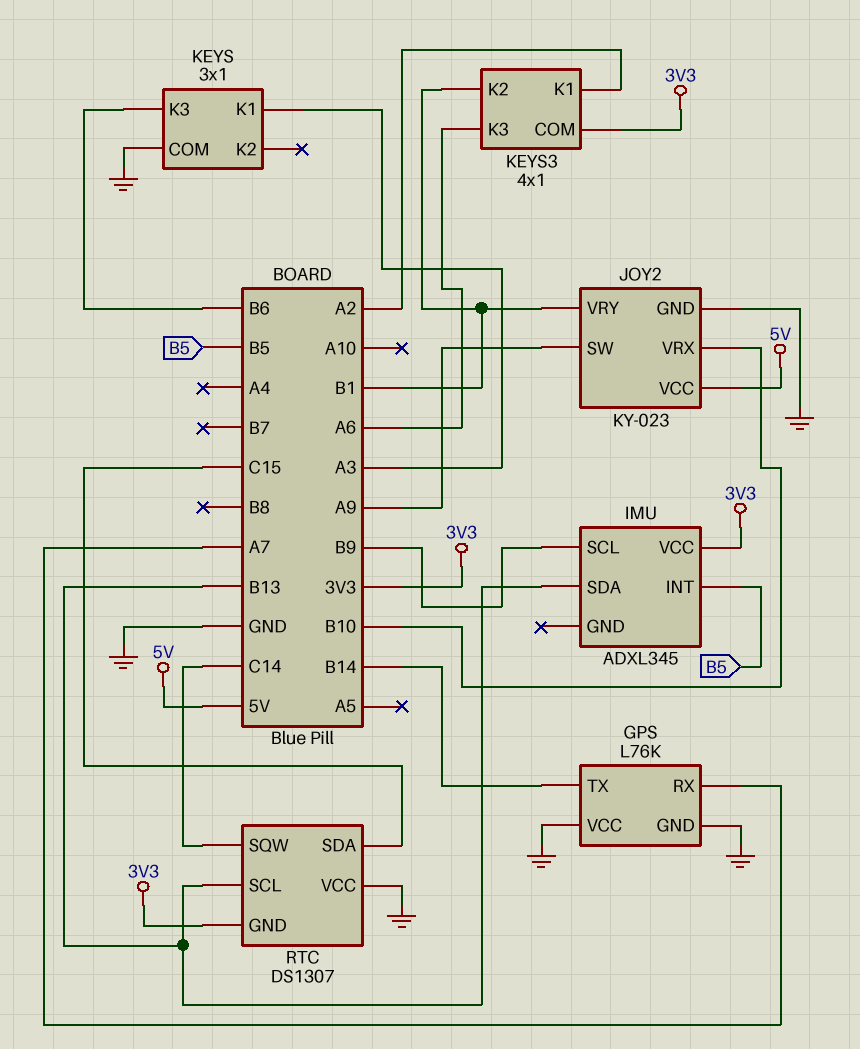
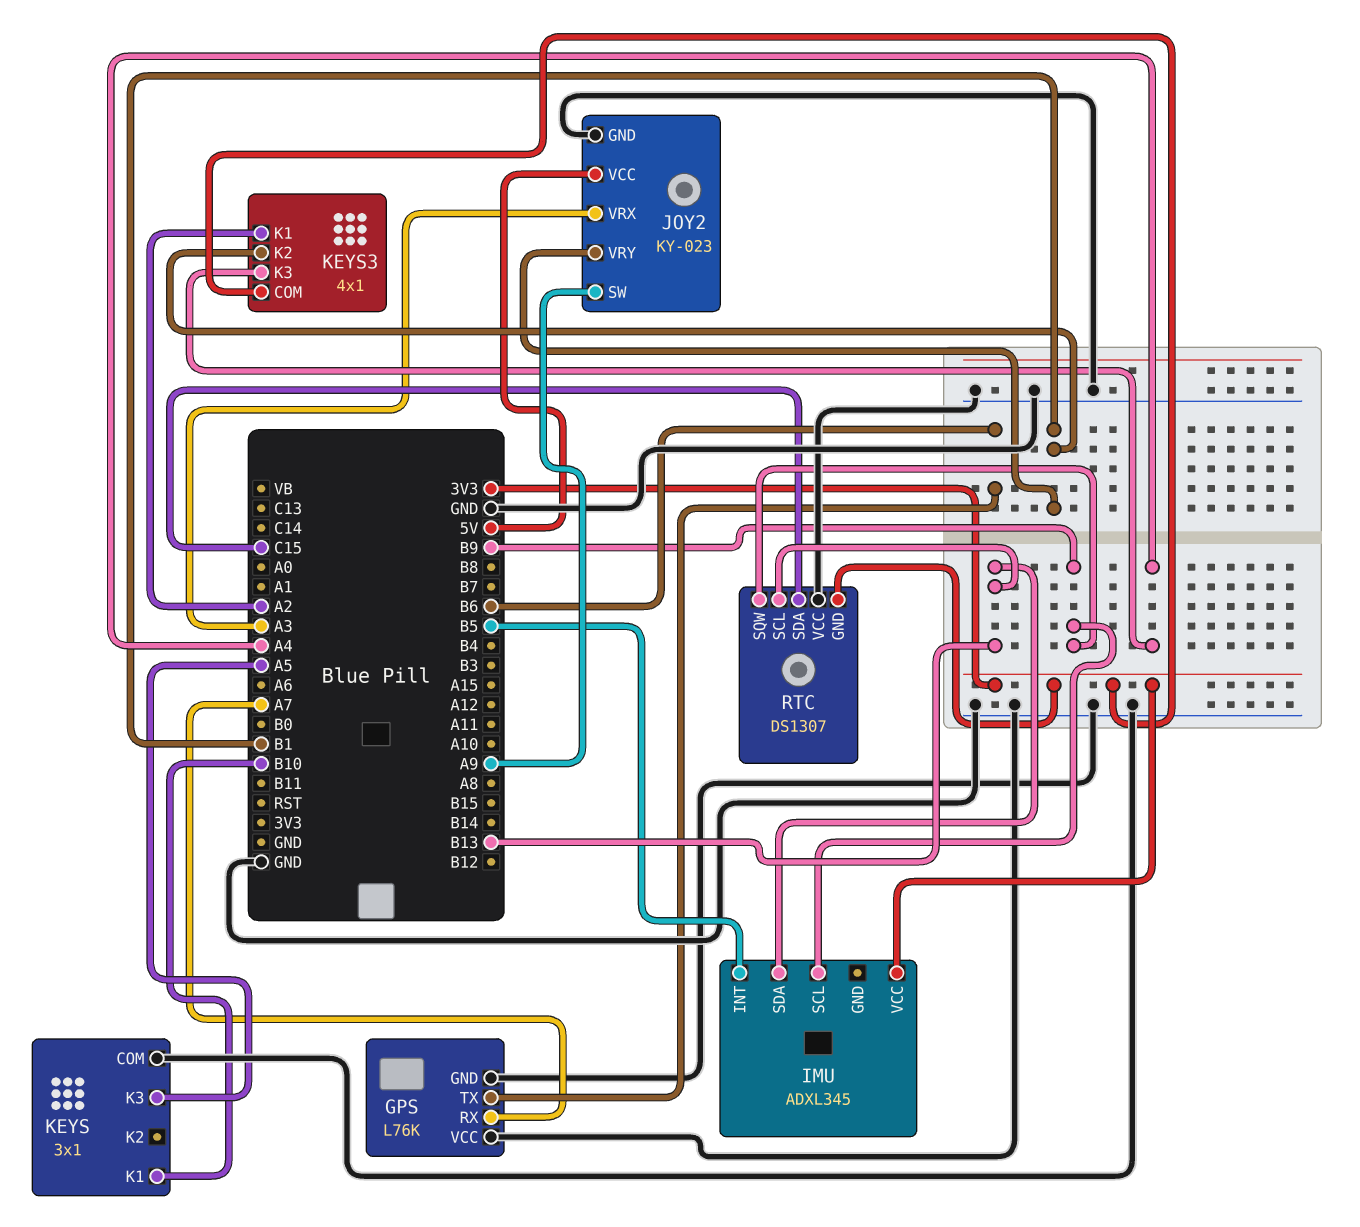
GPS pin TX: B14 -> B6
JOY2 pin VRX: B10 -> A3
KEYS pin K1: A3 -> B10
KEYS pin K3: B6 -> A5
KEYS3 pin K3: A6 -> A4
RTC pin SQW: C14 -> B9

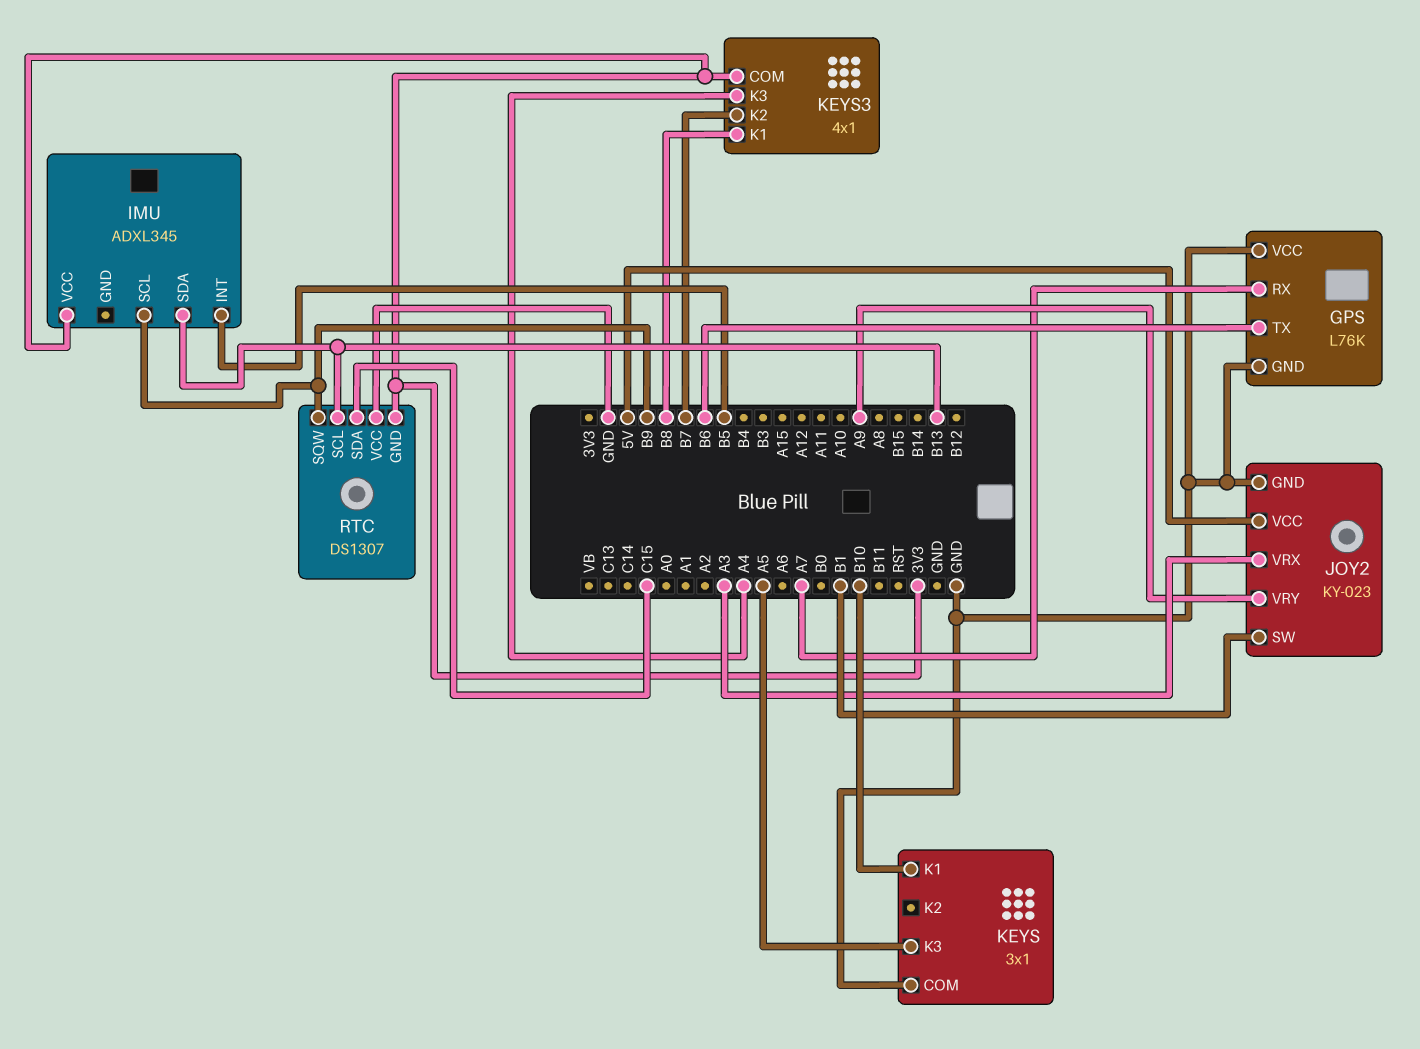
JOY2 pin SW: A9 -> B1
JOY2 pin VRY: B1 -> A9
KEYS3 pin K1: A2 -> B8
KEYS3 pin K2: B1 -> B7

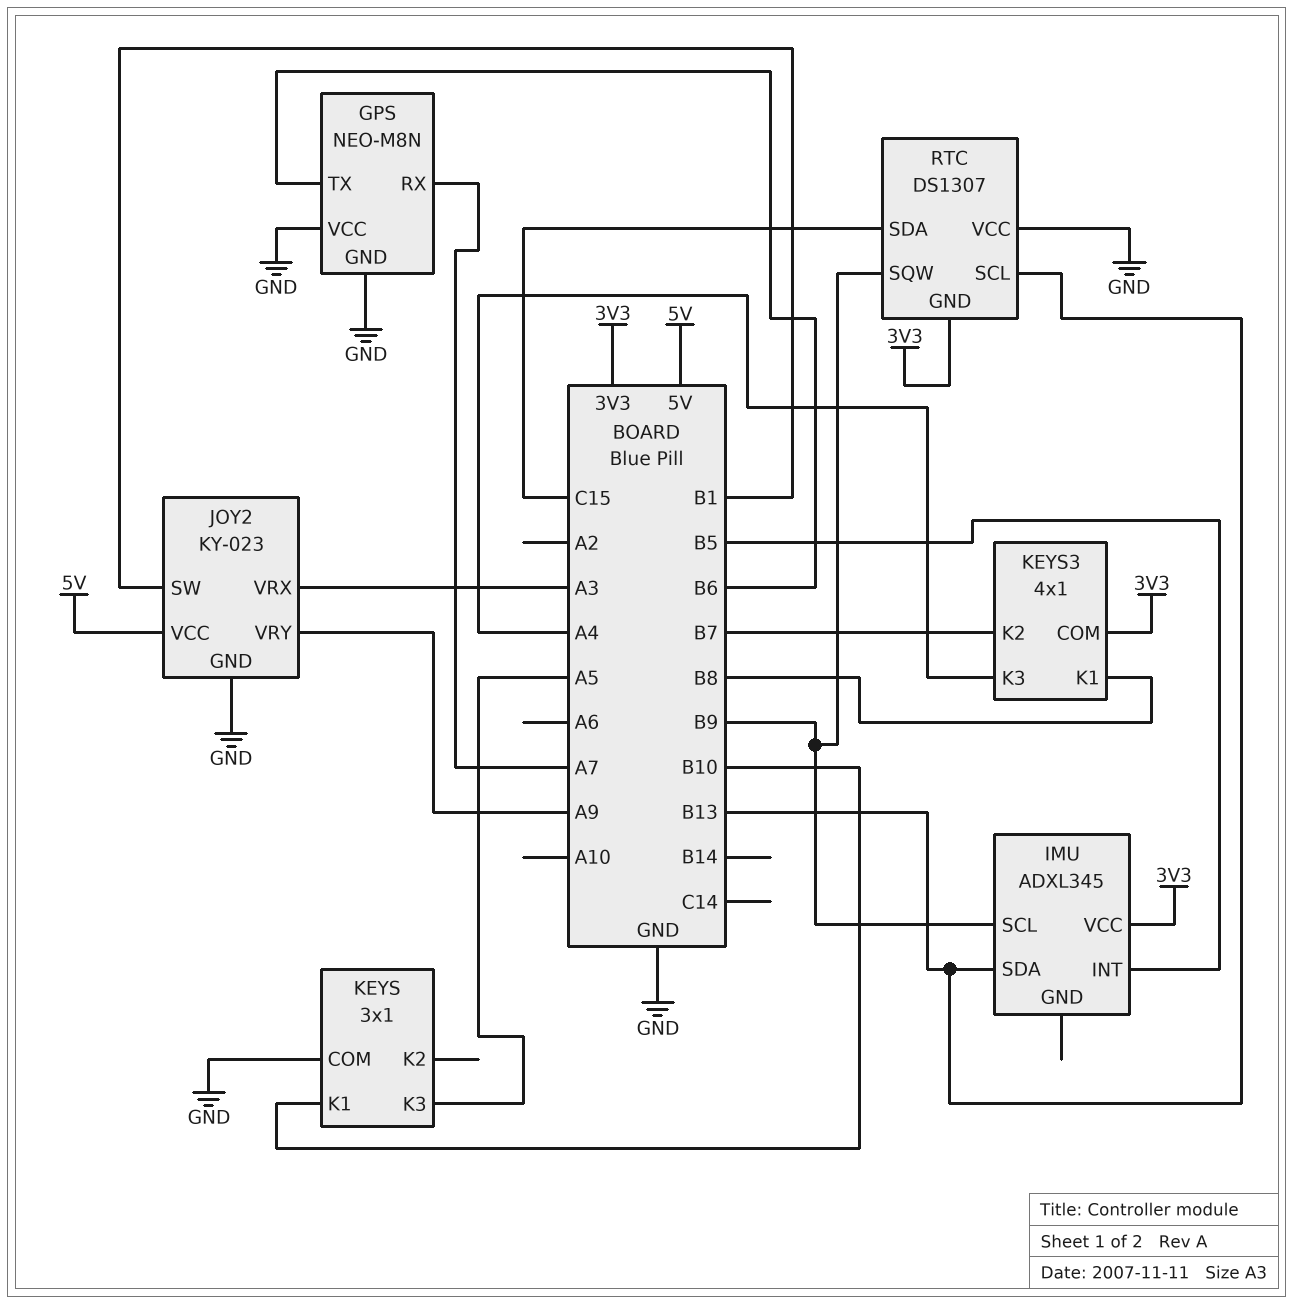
GPS: L76K -> NEO-M8N

